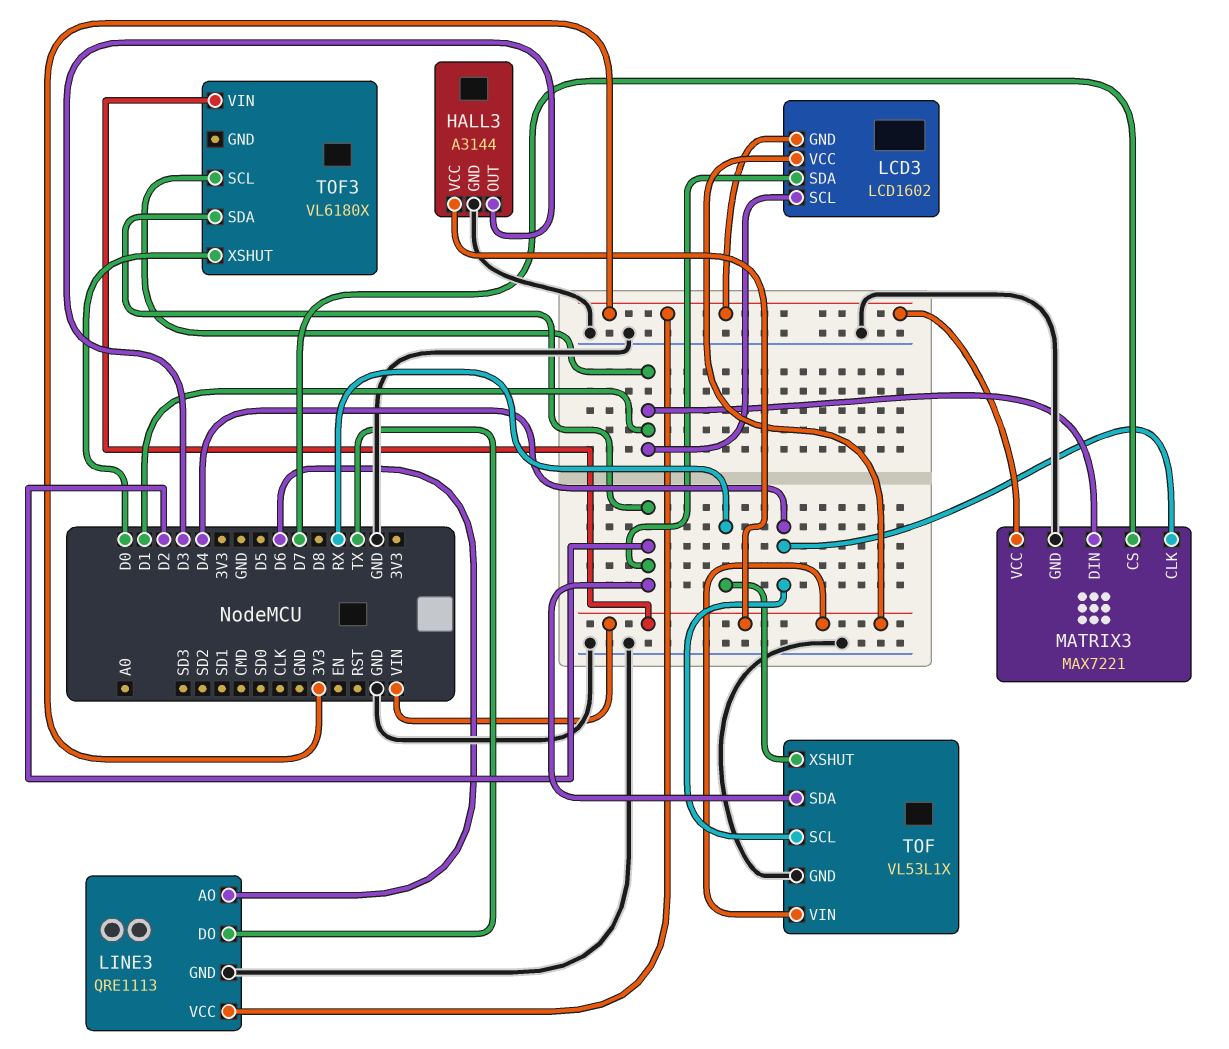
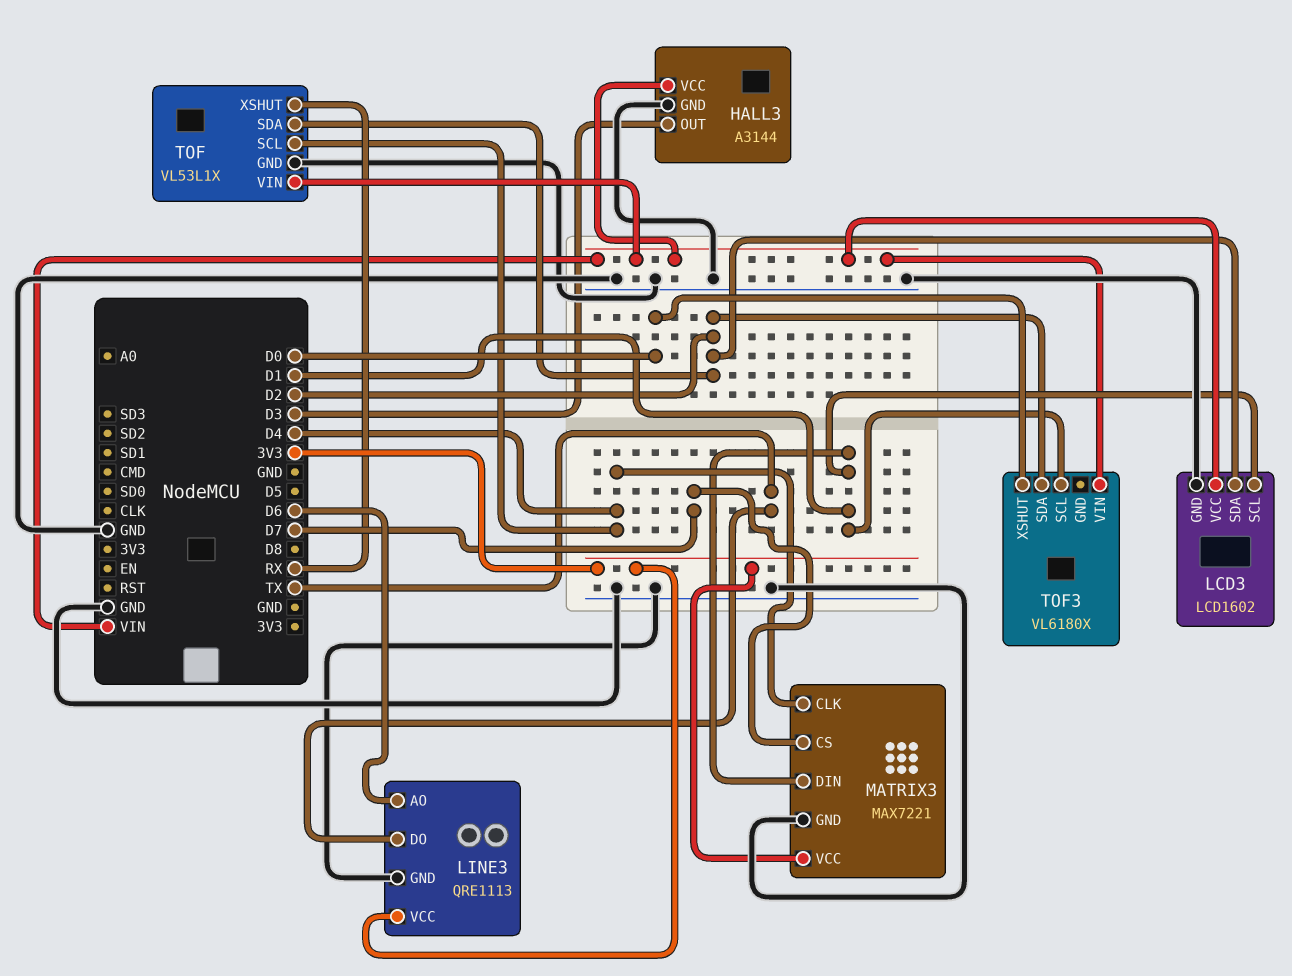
LCD3 pin GND: 3V3 -> GND

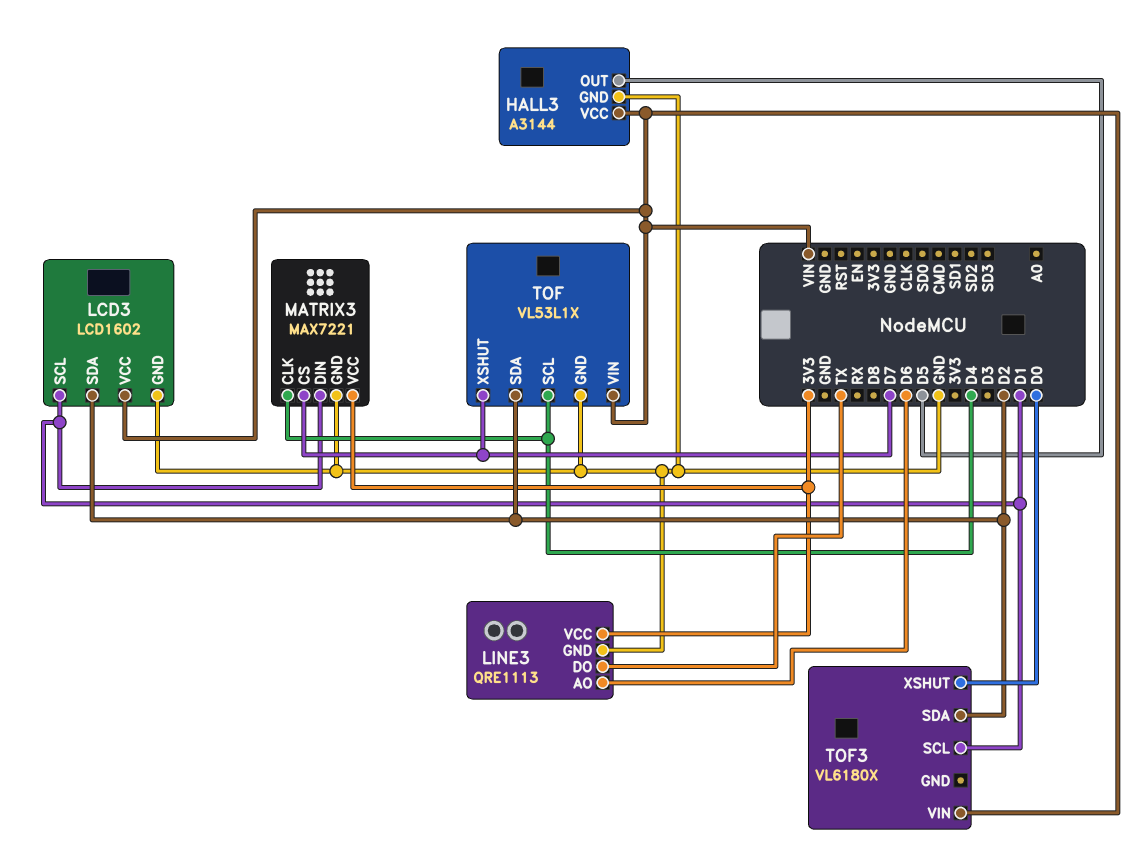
HALL3 pin OUT: D3 -> D5
TOF pin XSHUT: RX -> D7

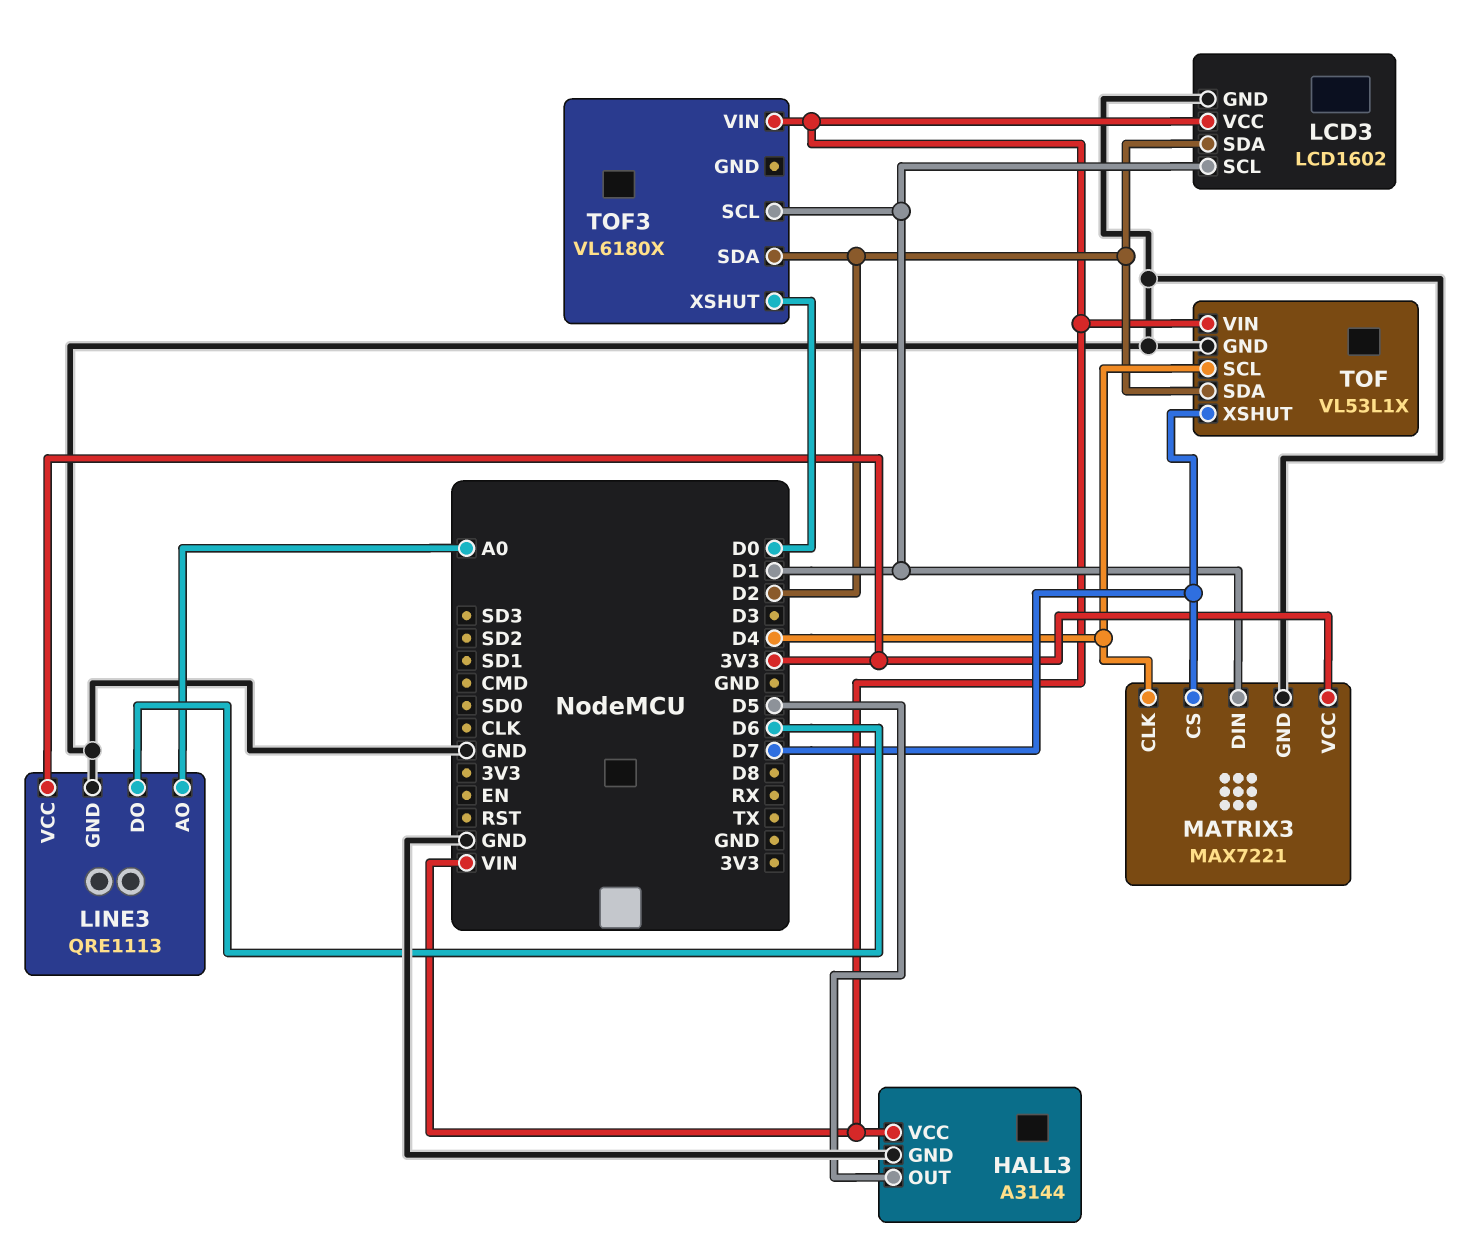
LINE3 pin AO: D6 -> A0
LINE3 pin DO: TX -> D6

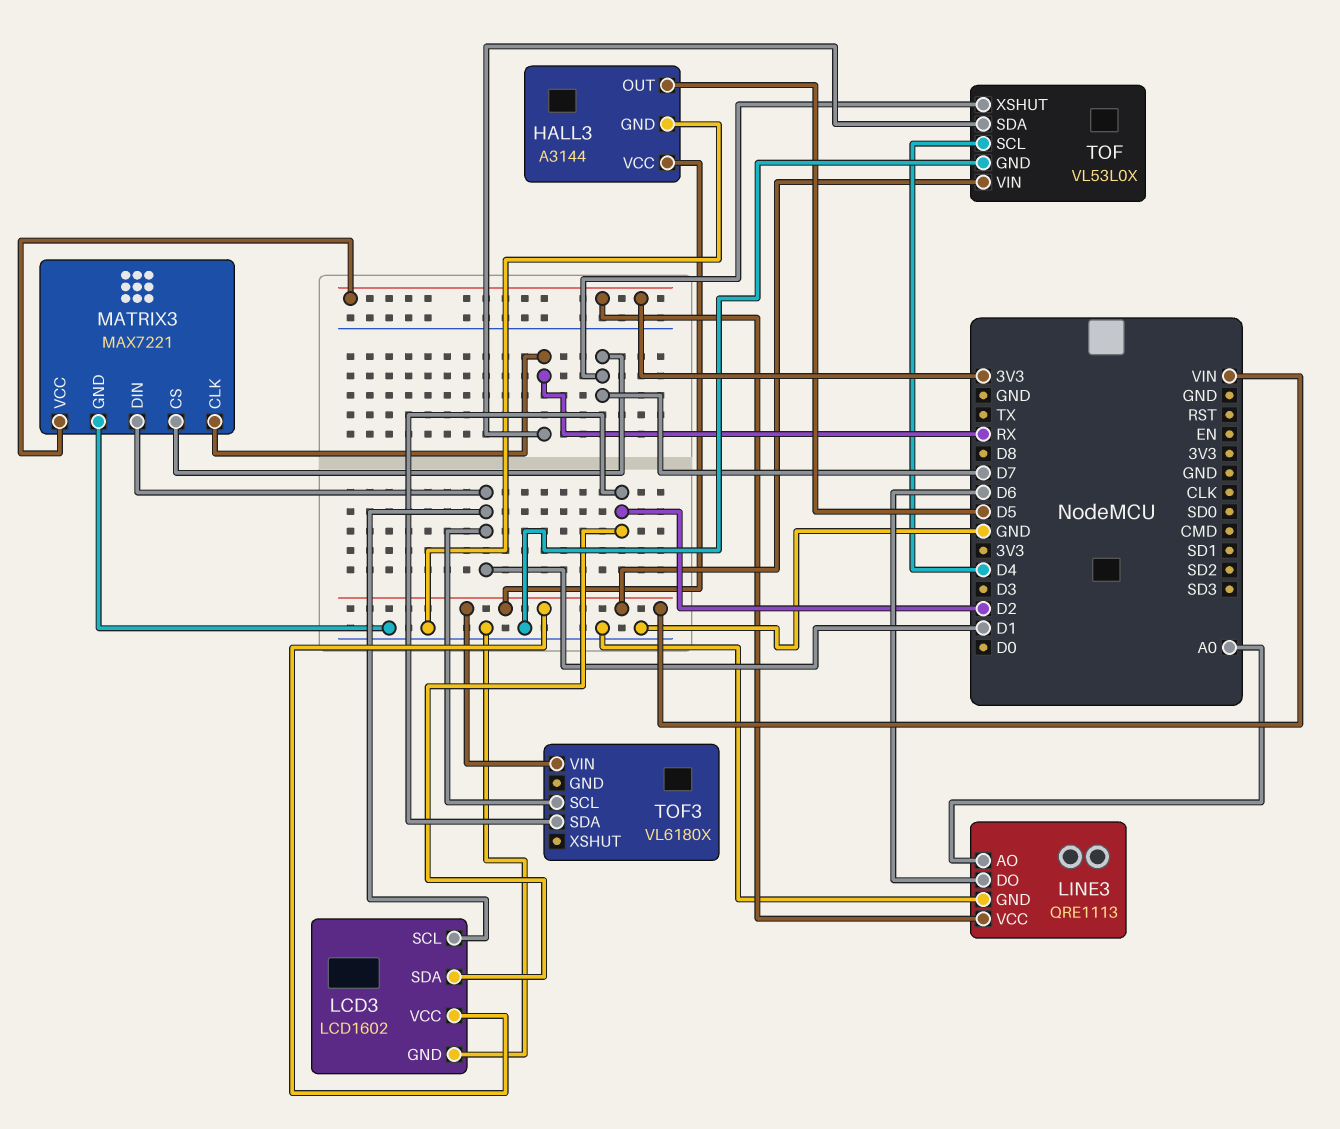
MATRIX3 pin CLK: D4 -> RX
TOF: VL53L1X -> VL53L0X
TOF pin SDA: D2 -> RX
TOF3 pin XSHUT: D0 -> none

